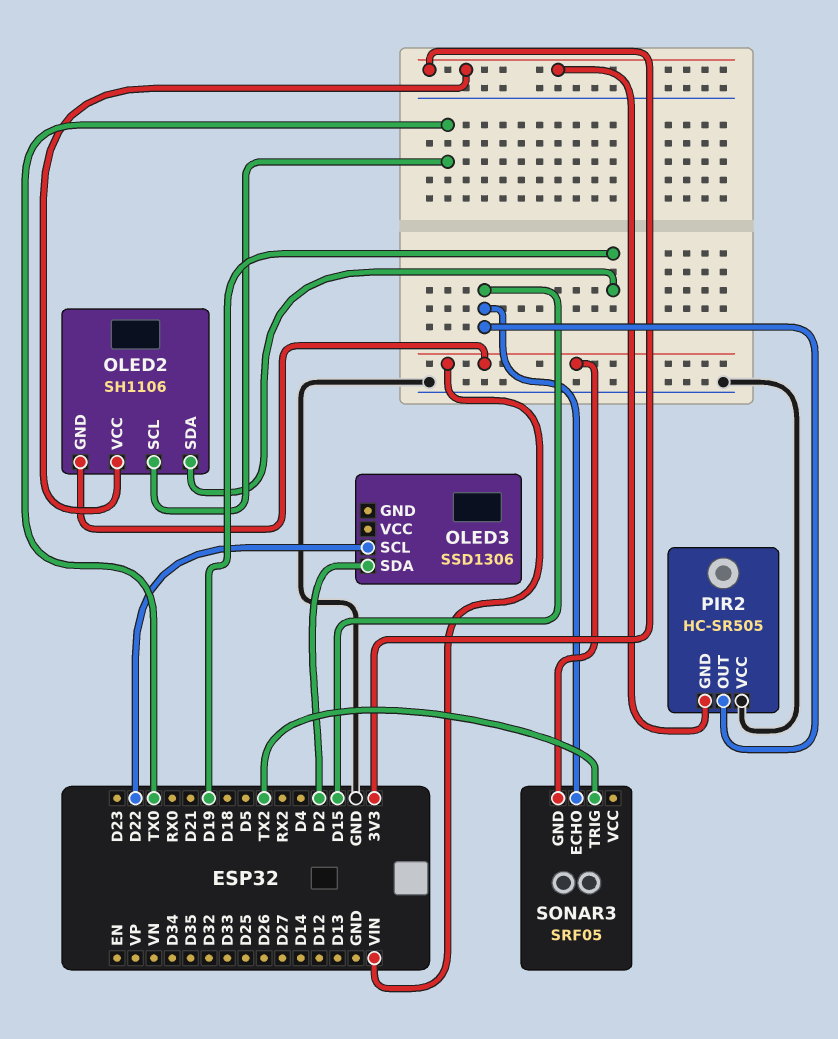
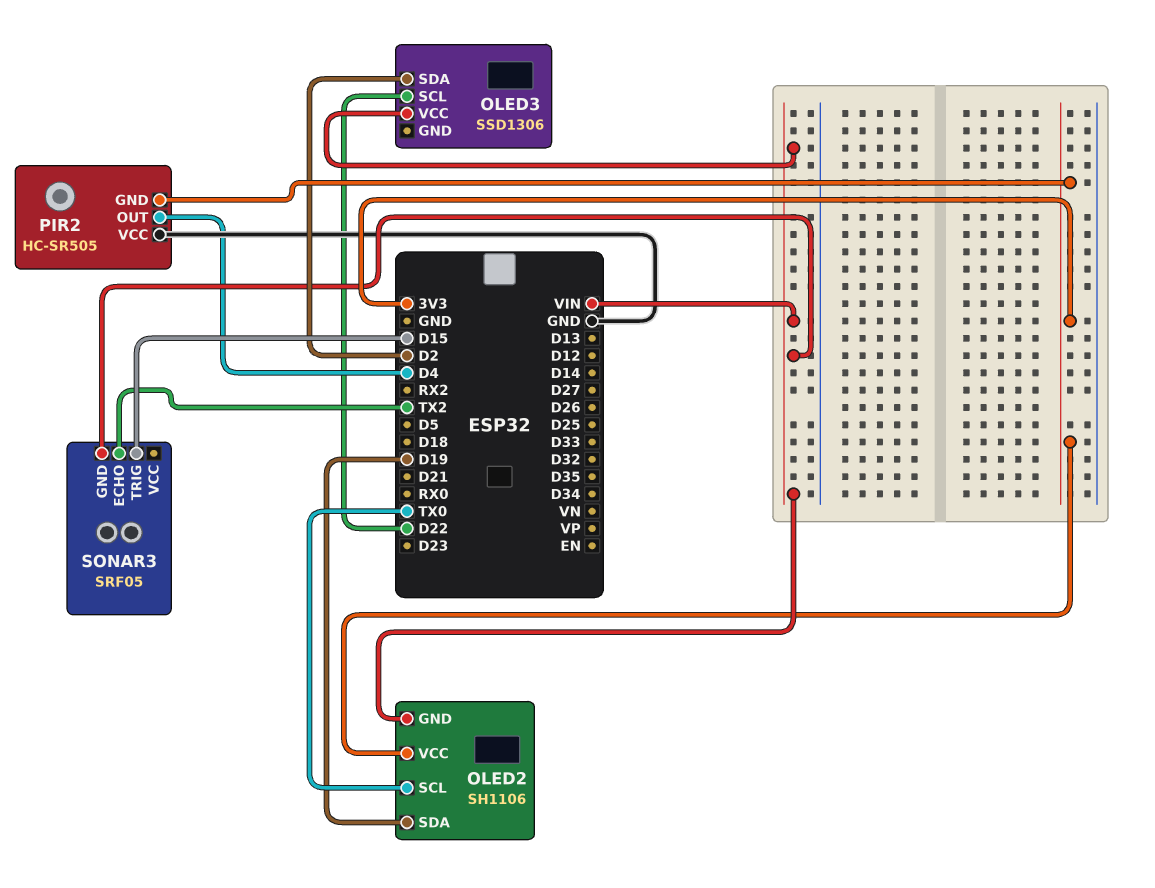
OLED3 pin VCC: none -> VIN
PIR2 pin OUT: D15 -> D4
SONAR3 pin ECHO: D15 -> TX2
SONAR3 pin TRIG: TX2 -> D15

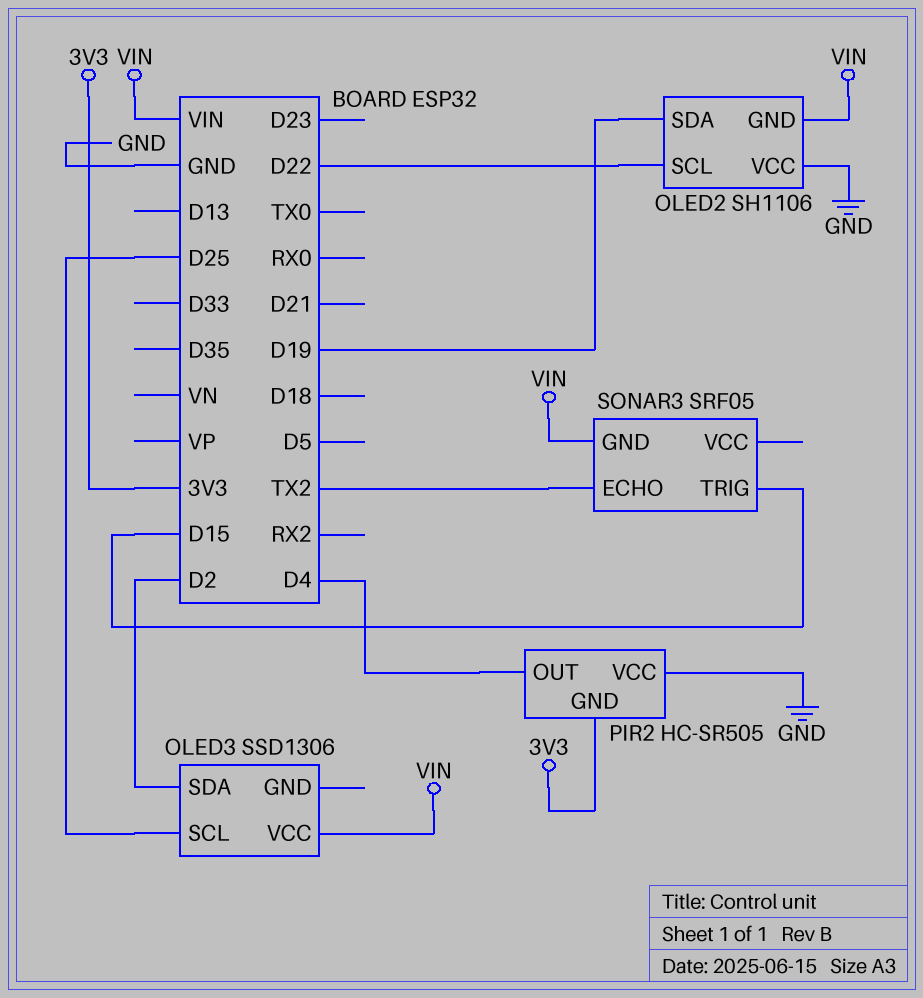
OLED2 pin SCL: TX0 -> D22
OLED2 pin VCC: 3V3 -> GND
OLED3 pin SCL: D22 -> D25

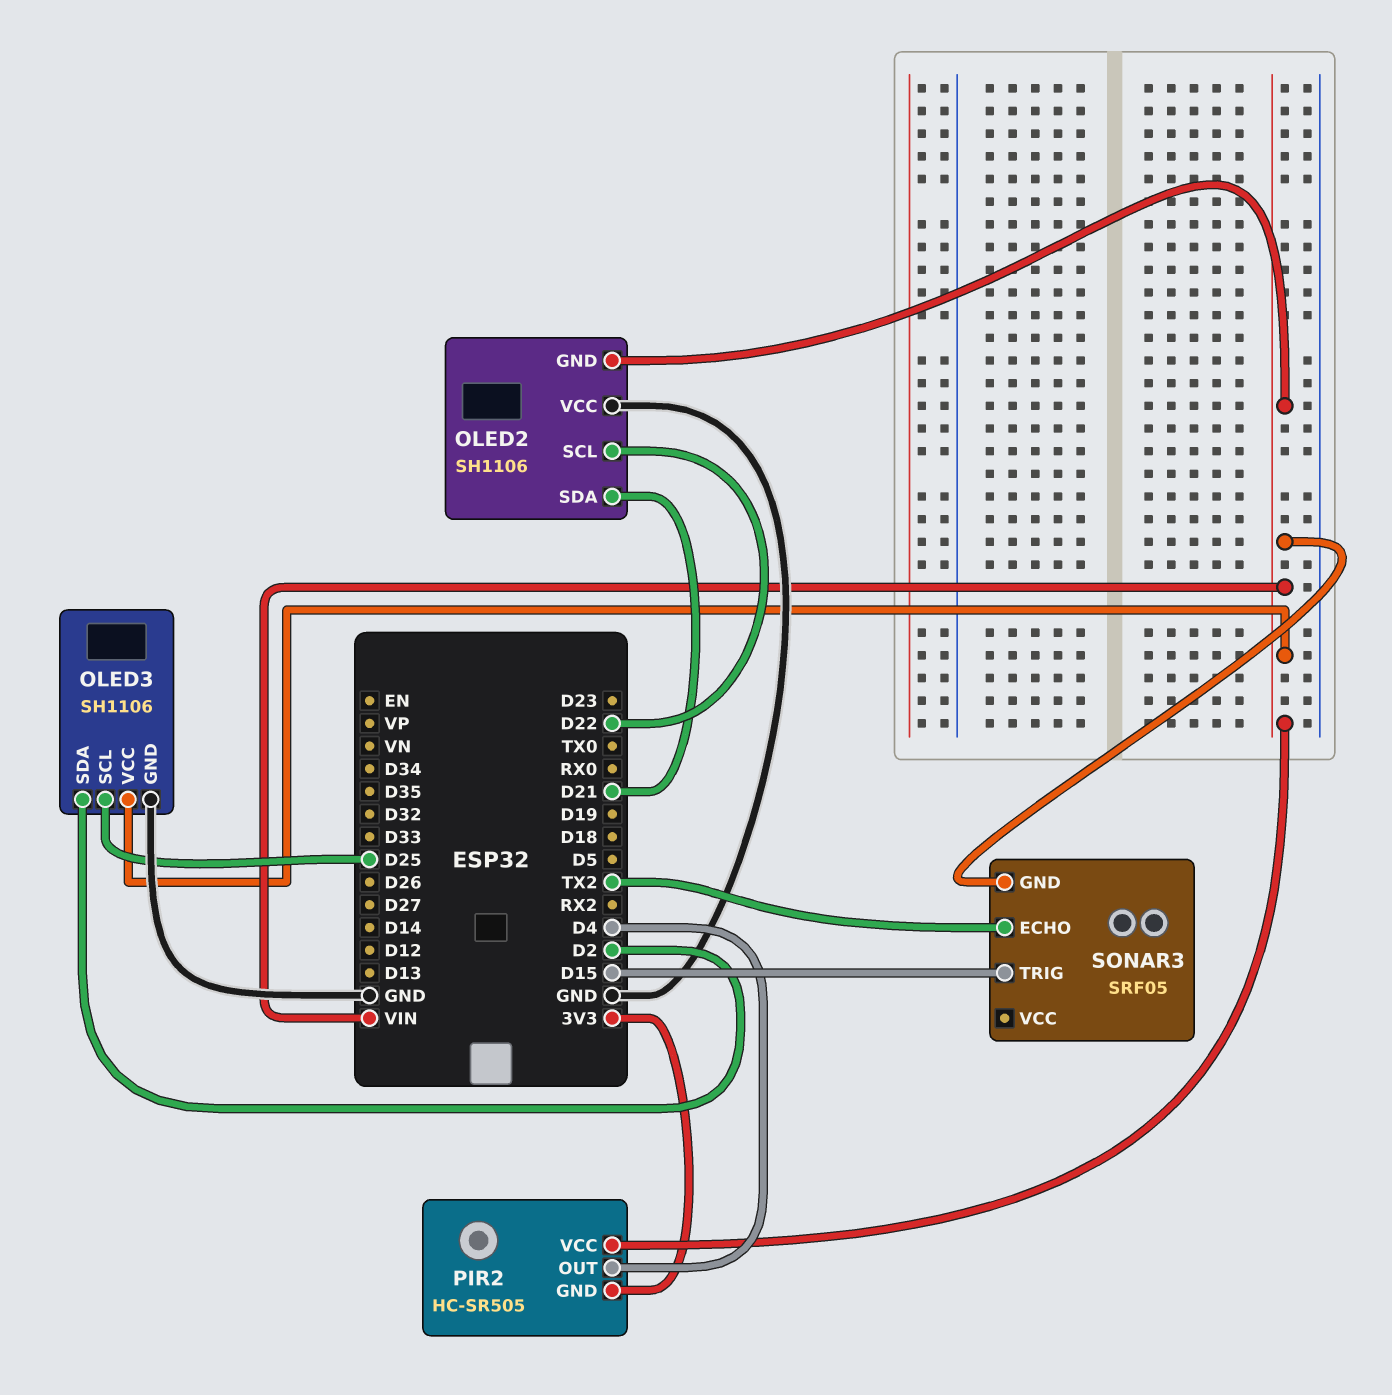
OLED2 pin SDA: D19 -> D21
OLED3: SSD1306 -> SH1106
OLED3 pin GND: none -> GND
PIR2 pin VCC: GND -> VIN

